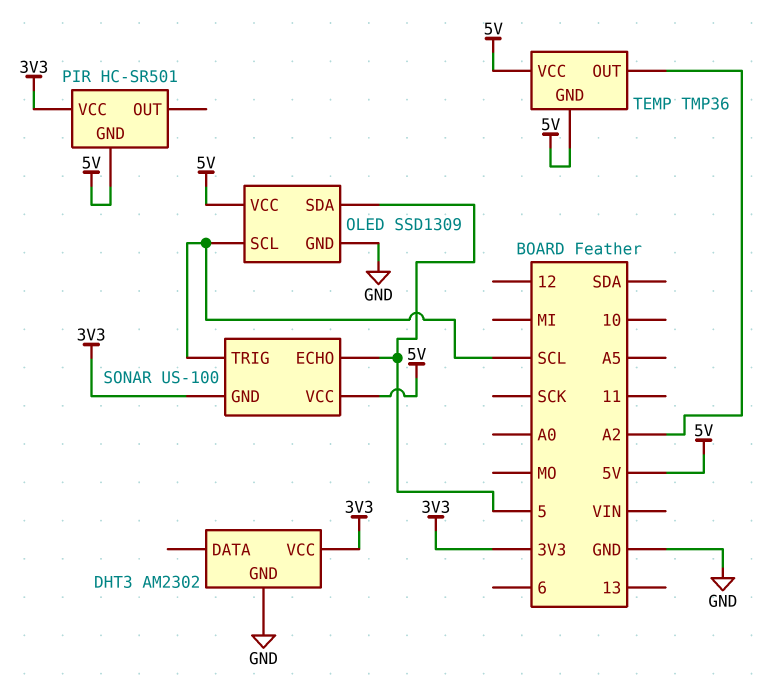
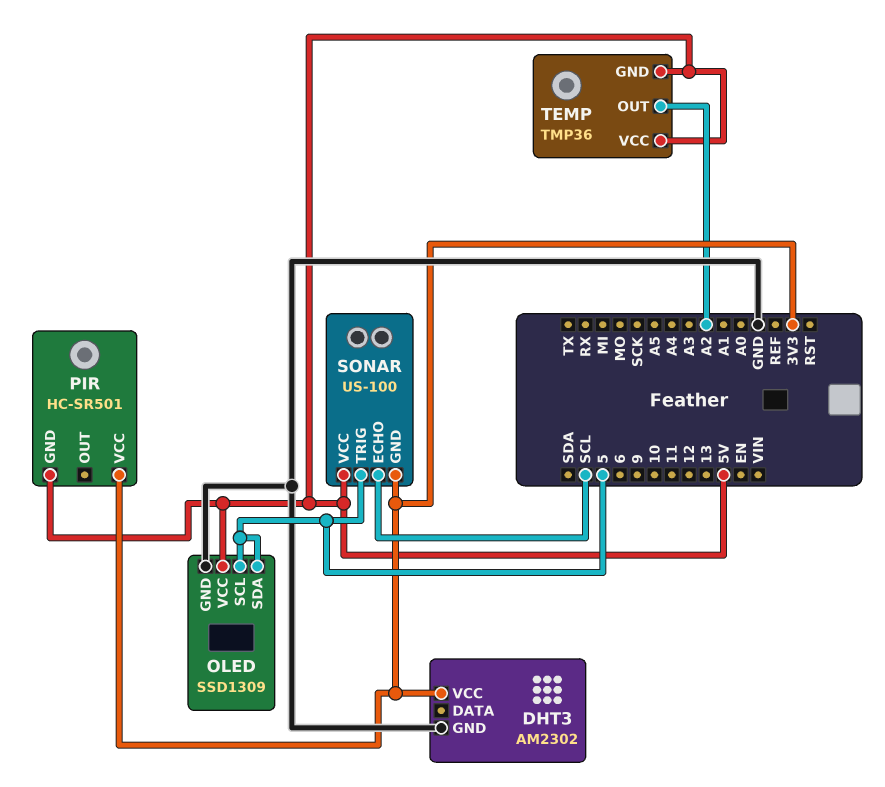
OLED pin SCL: SCL -> 5
SONAR pin ECHO: 5 -> SCL
SONAR pin TRIG: SCL -> 5

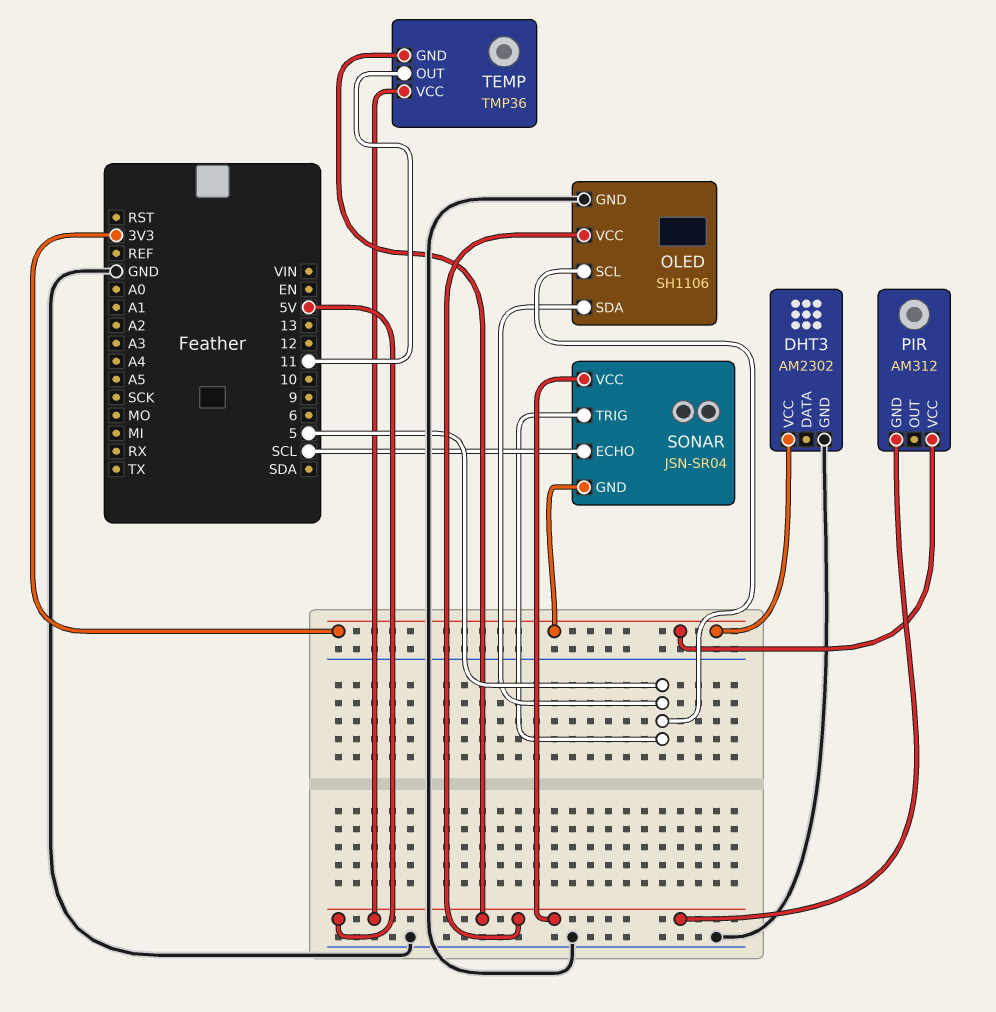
OLED: SSD1309 -> SH1106
PIR: HC-SR501 -> AM312
SONAR: US-100 -> JSN-SR04
TEMP pin OUT: A2 -> 11

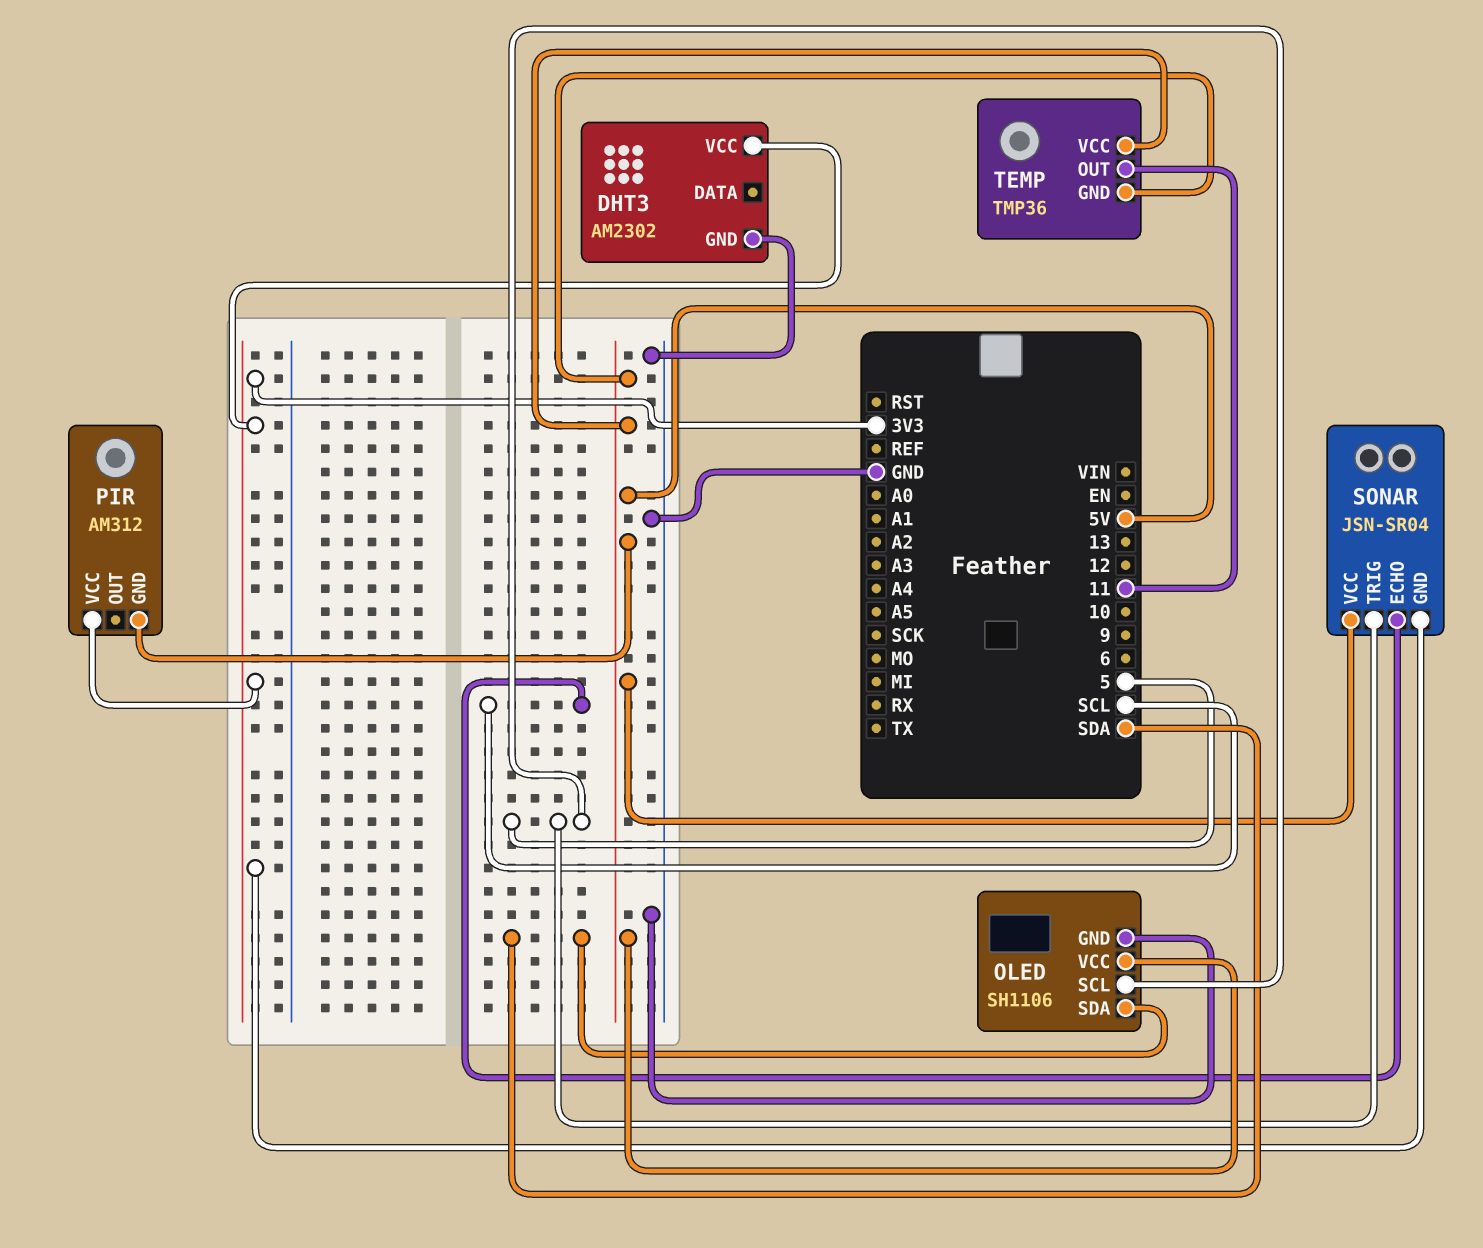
OLED pin SDA: 5 -> SDA

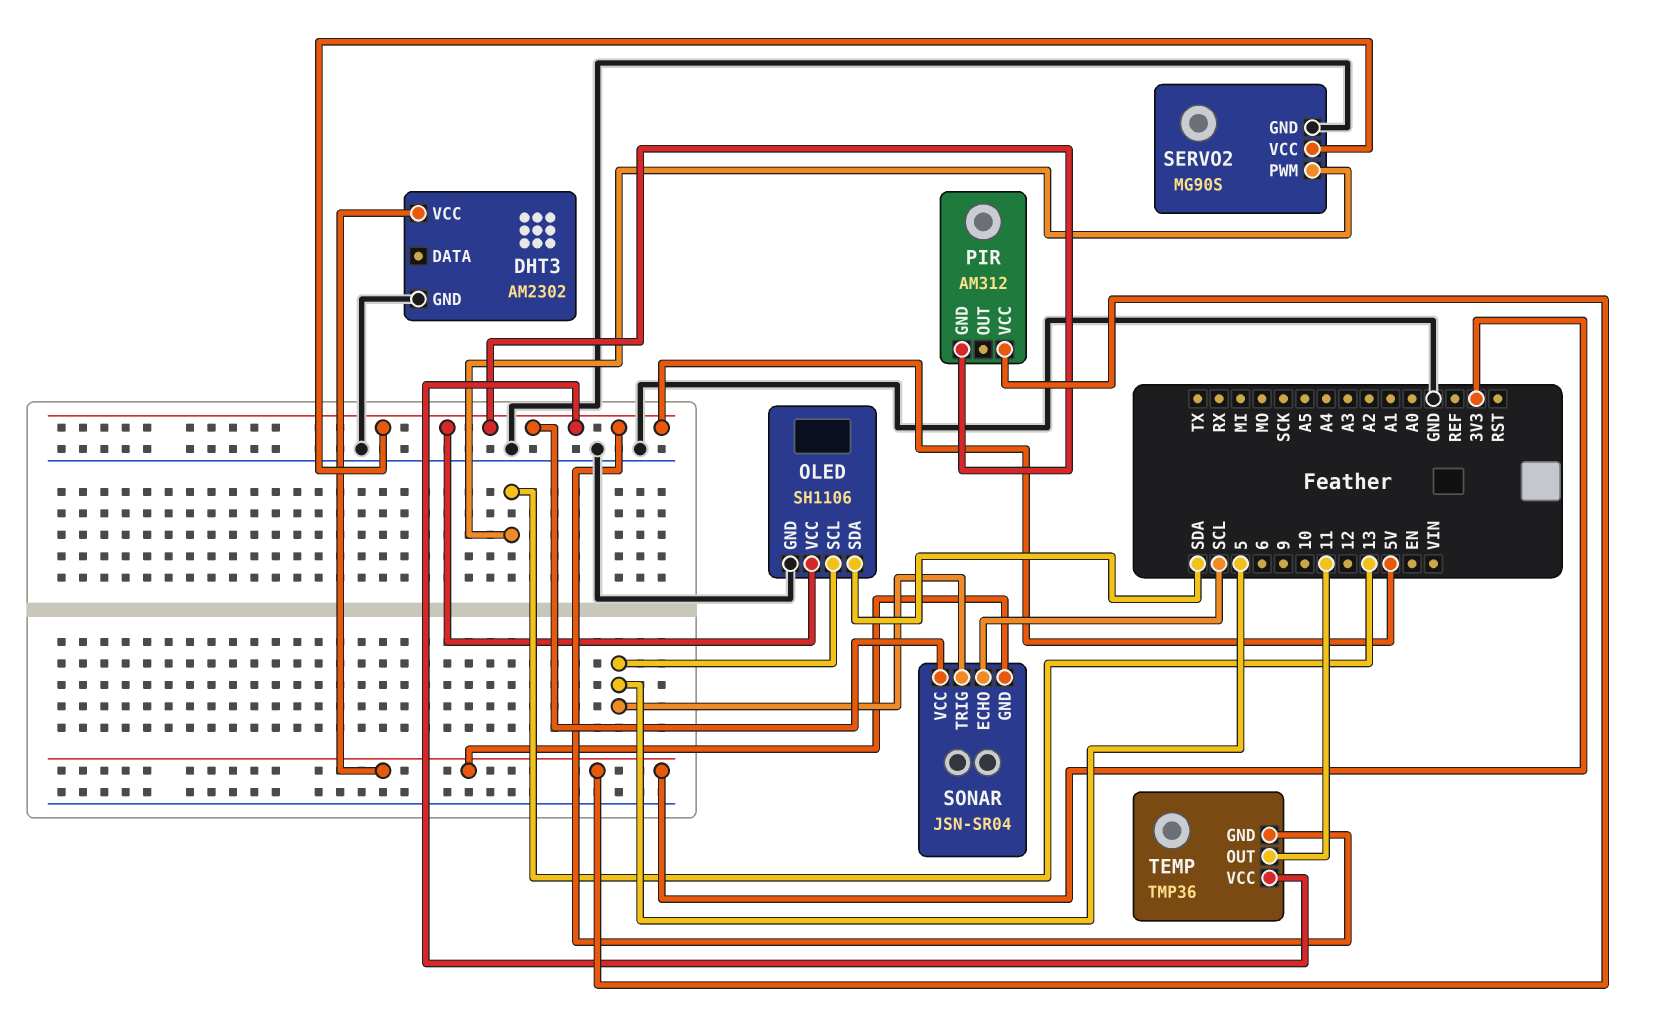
SERVO2: none -> MG90S
SERVO2 pin GND: none -> GND
SERVO2 pin PWM: none -> 13
SERVO2 pin VCC: none -> 5V

